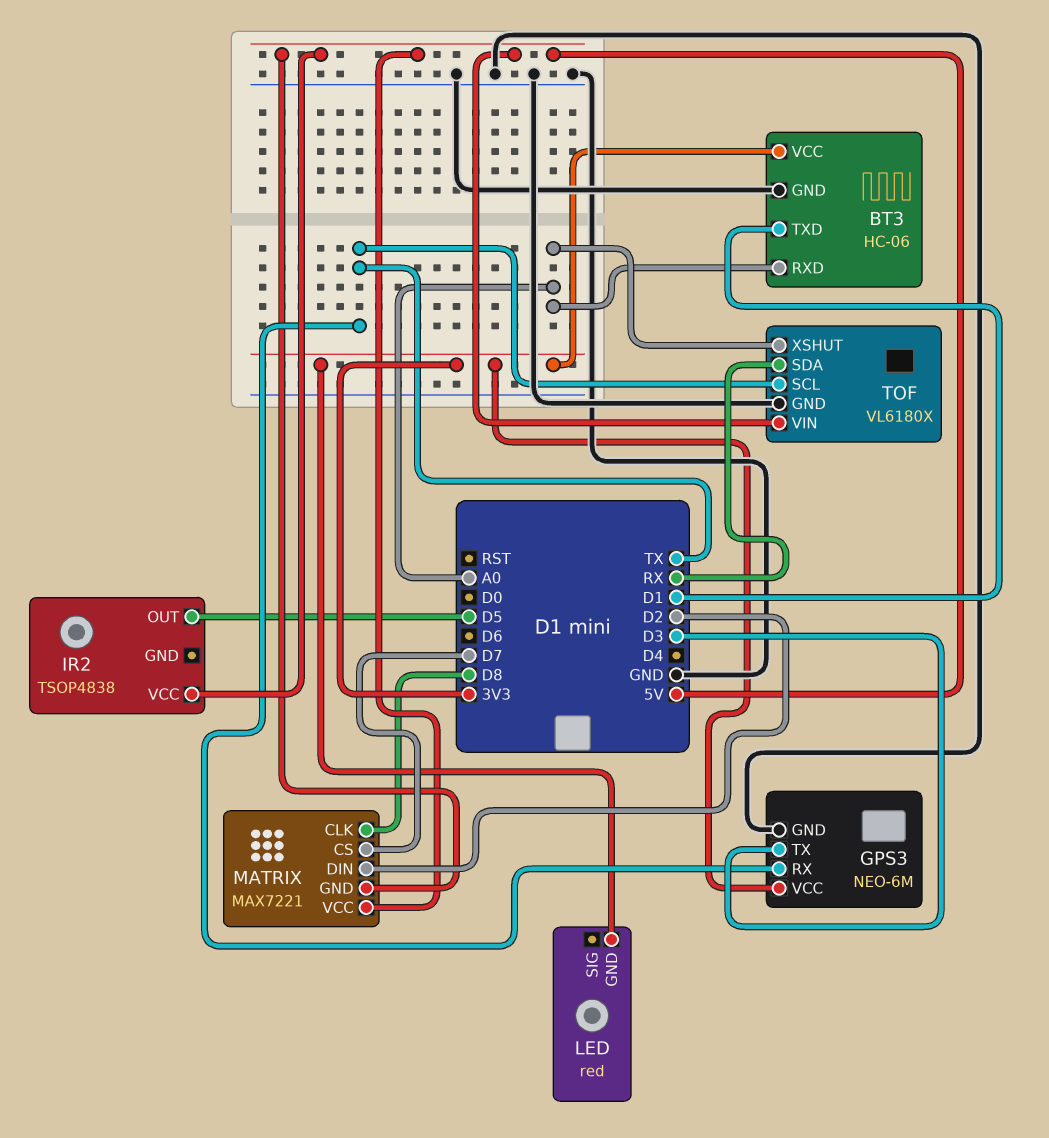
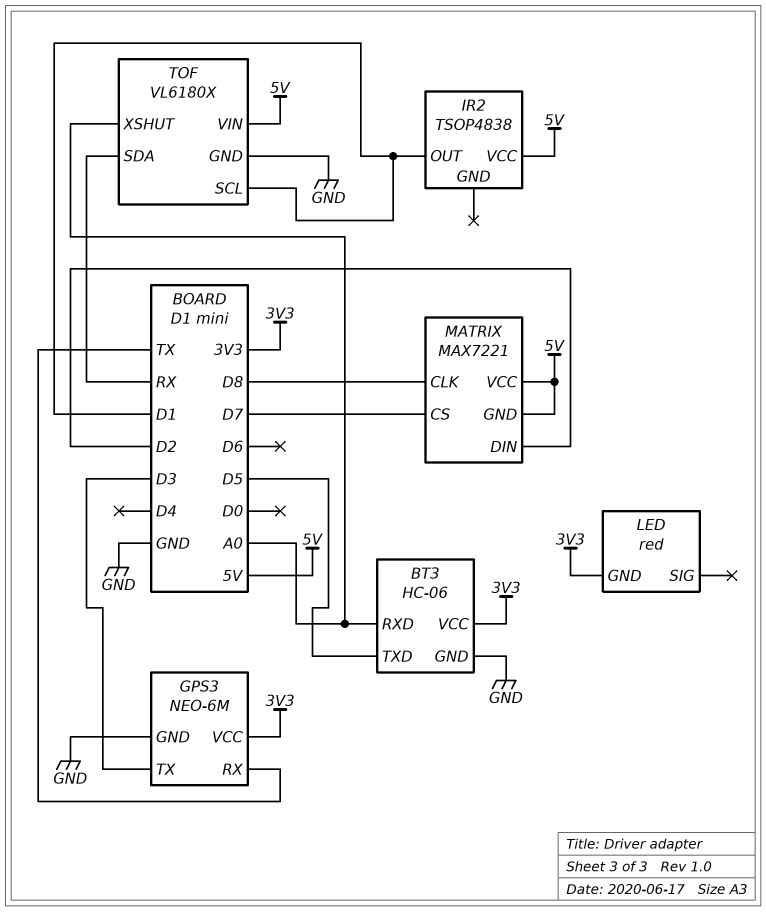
BT3 pin TXD: D1 -> D5
IR2 pin OUT: D5 -> D1
TOF pin SCL: TX -> D1

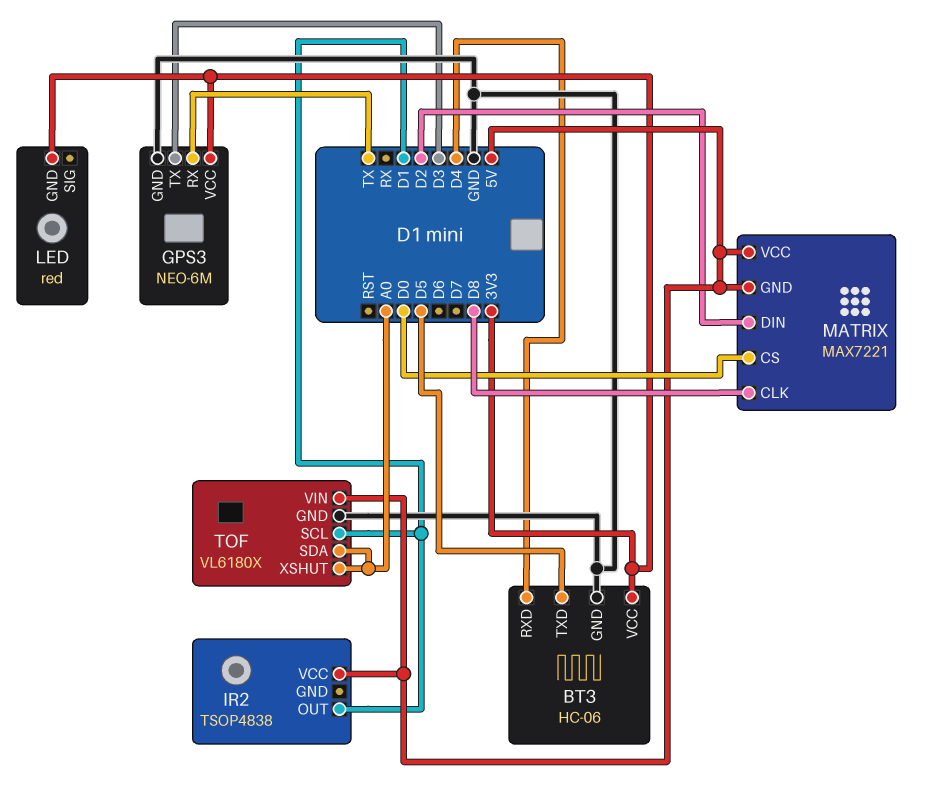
BT3 pin RXD: A0 -> D4
MATRIX pin CS: D7 -> D0
TOF pin SDA: RX -> A0

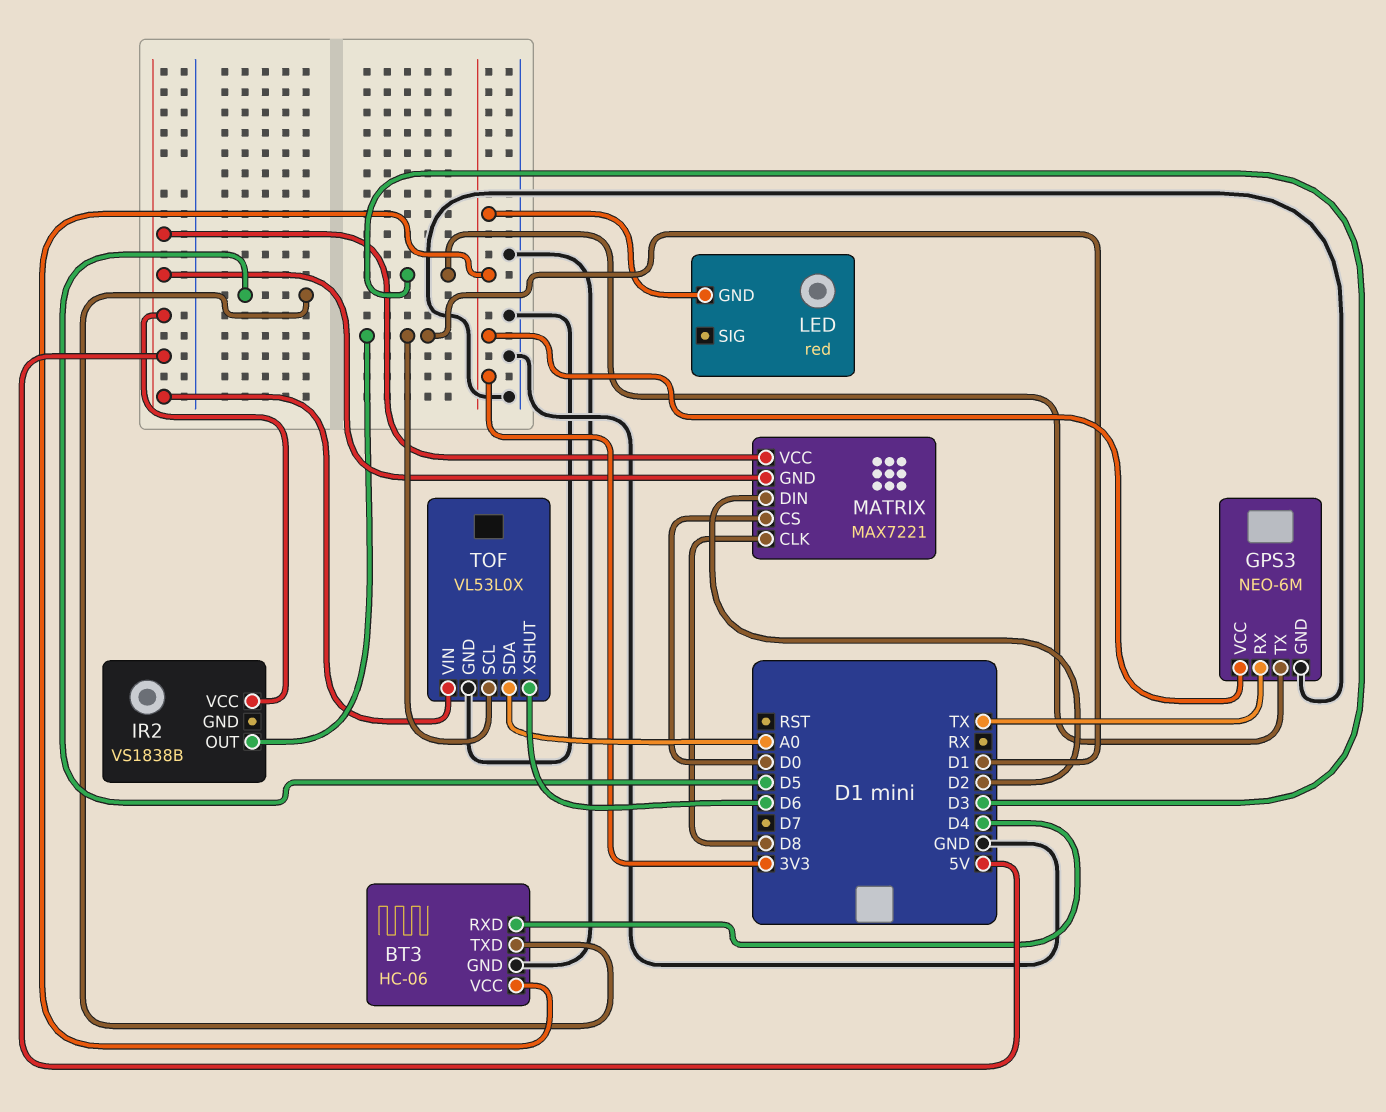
IR2: TSOP4838 -> VS1838B
TOF: VL6180X -> VL53L0X
TOF pin XSHUT: A0 -> D6

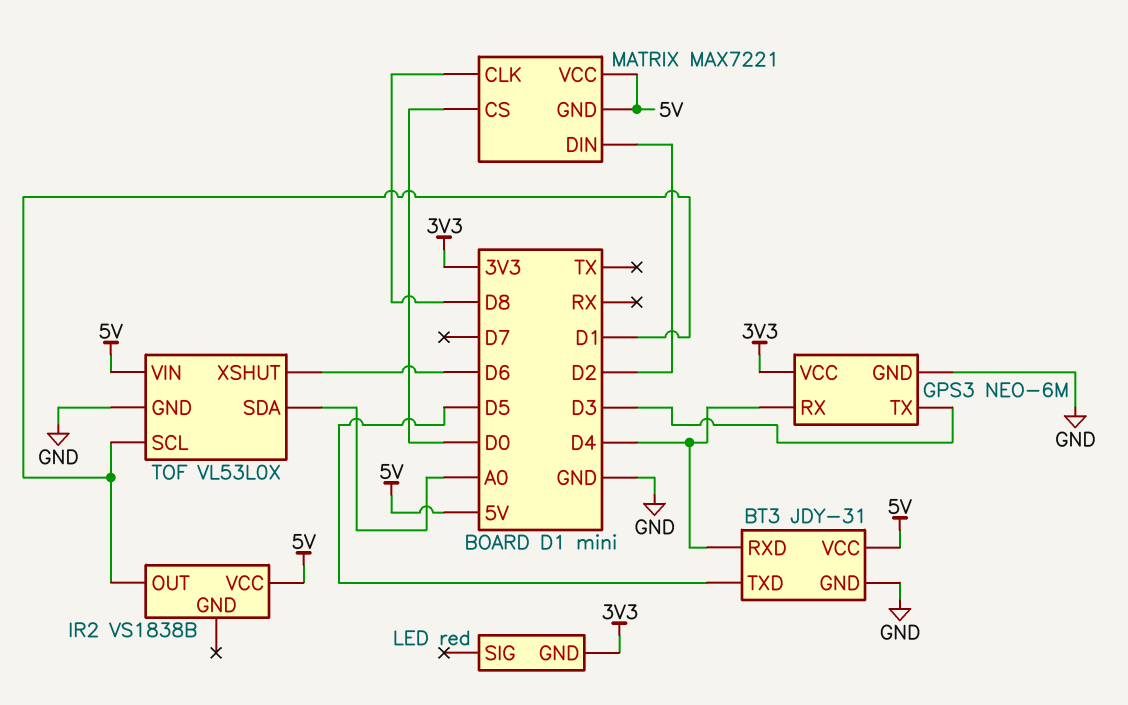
BT3: HC-06 -> JDY-31
BT3 pin VCC: 3V3 -> 5V
GPS3 pin RX: TX -> D4

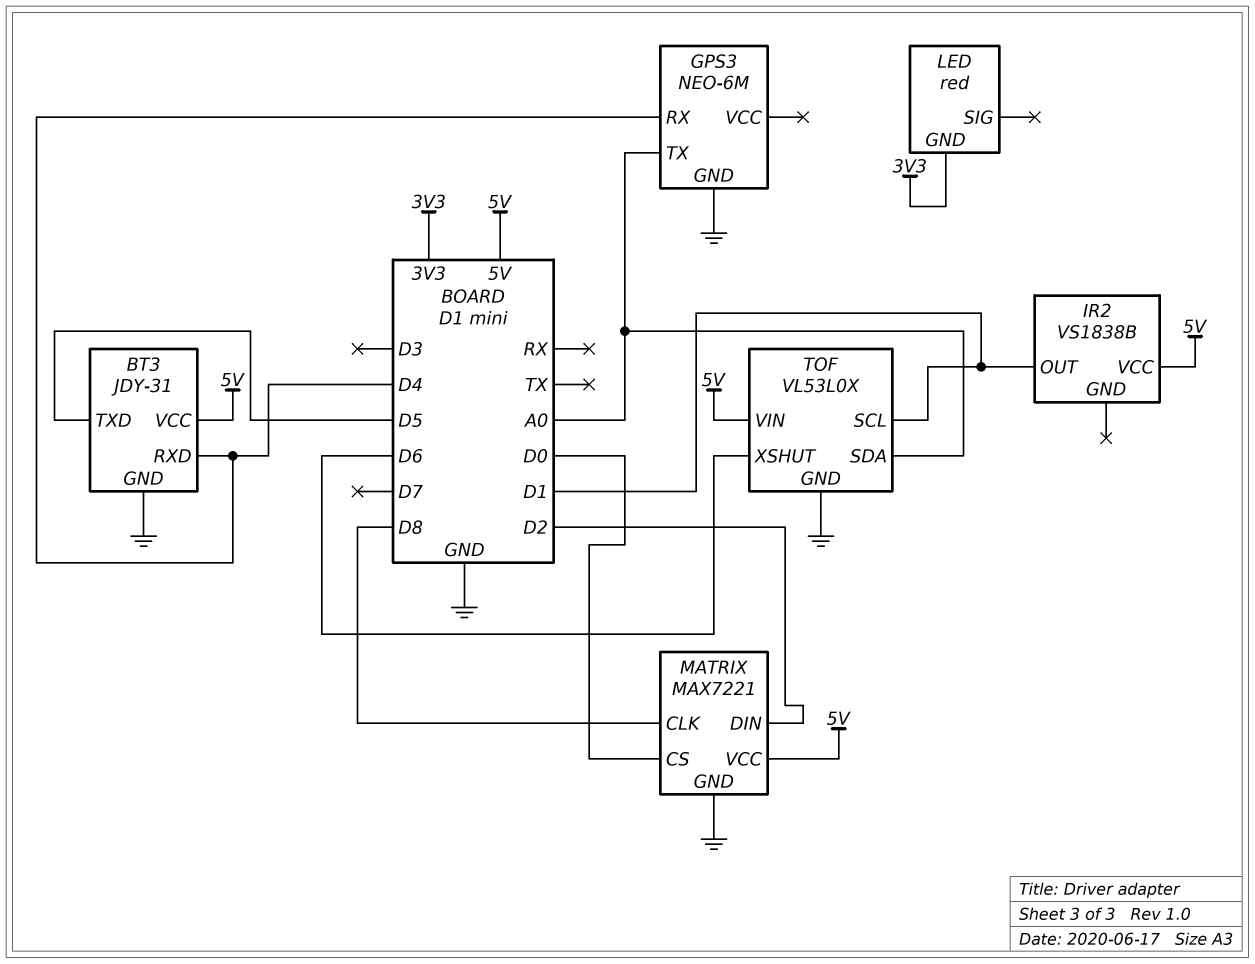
GPS3 pin TX: D3 -> A0
GPS3 pin VCC: 3V3 -> none
MATRIX pin GND: 5V -> GND

